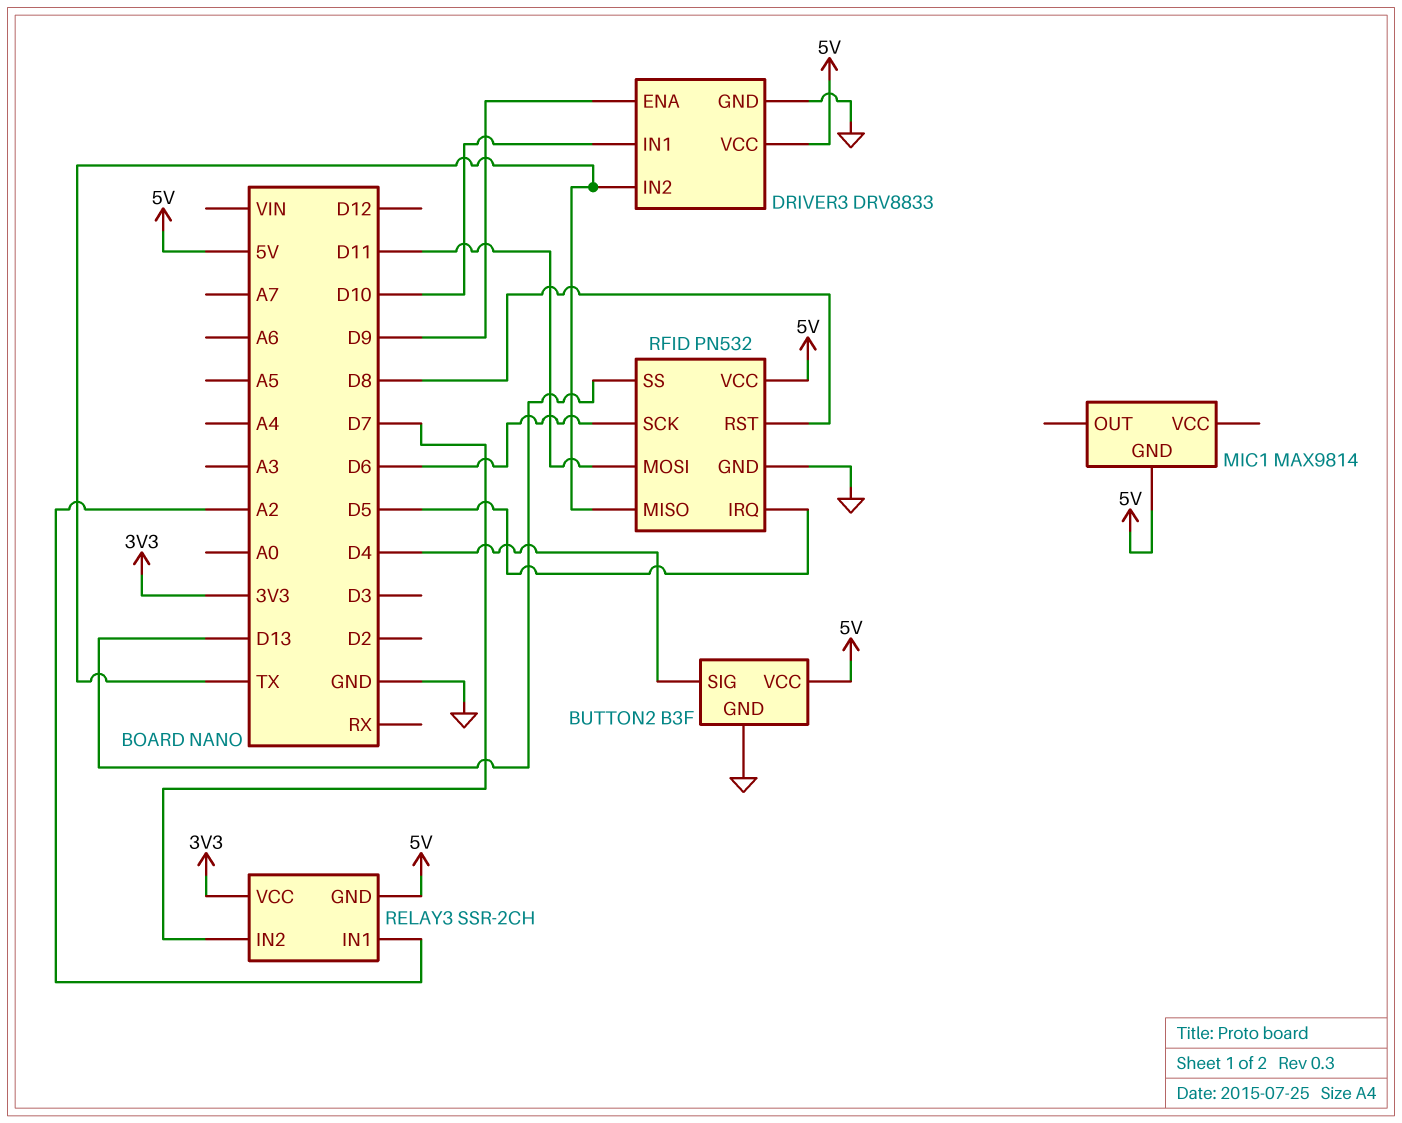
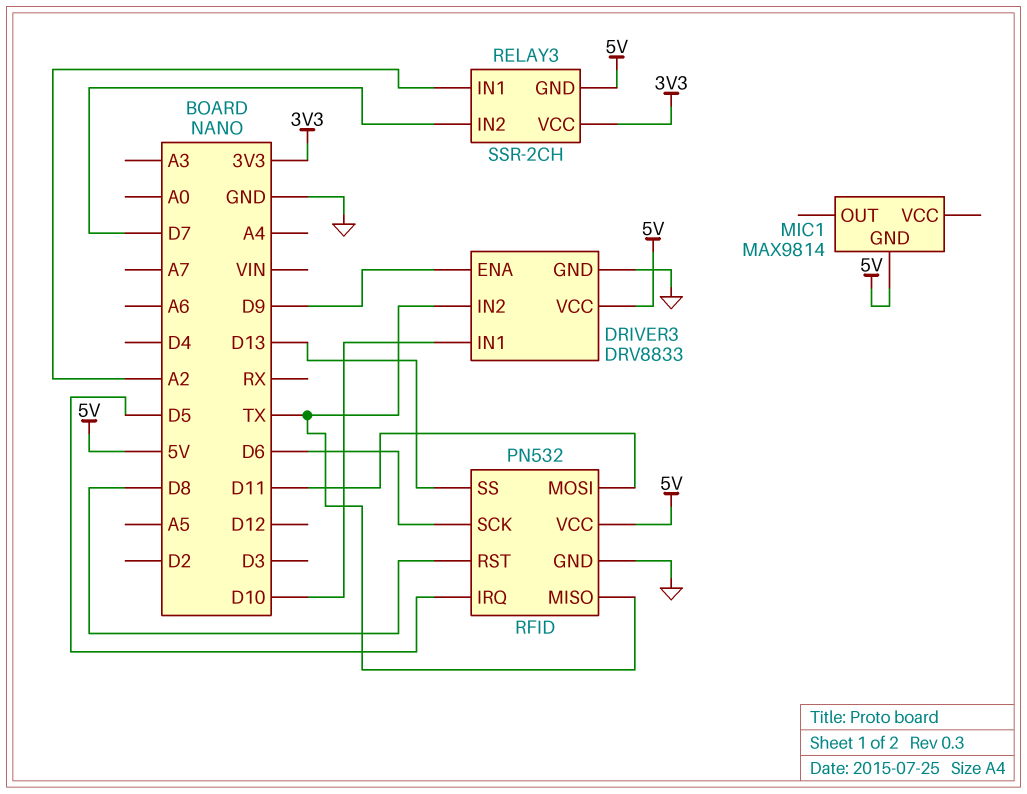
BUTTON2: B3F -> none
BUTTON2 pin GND: GND -> none
BUTTON2 pin SIG: D4 -> none
BUTTON2 pin VCC: 5V -> none

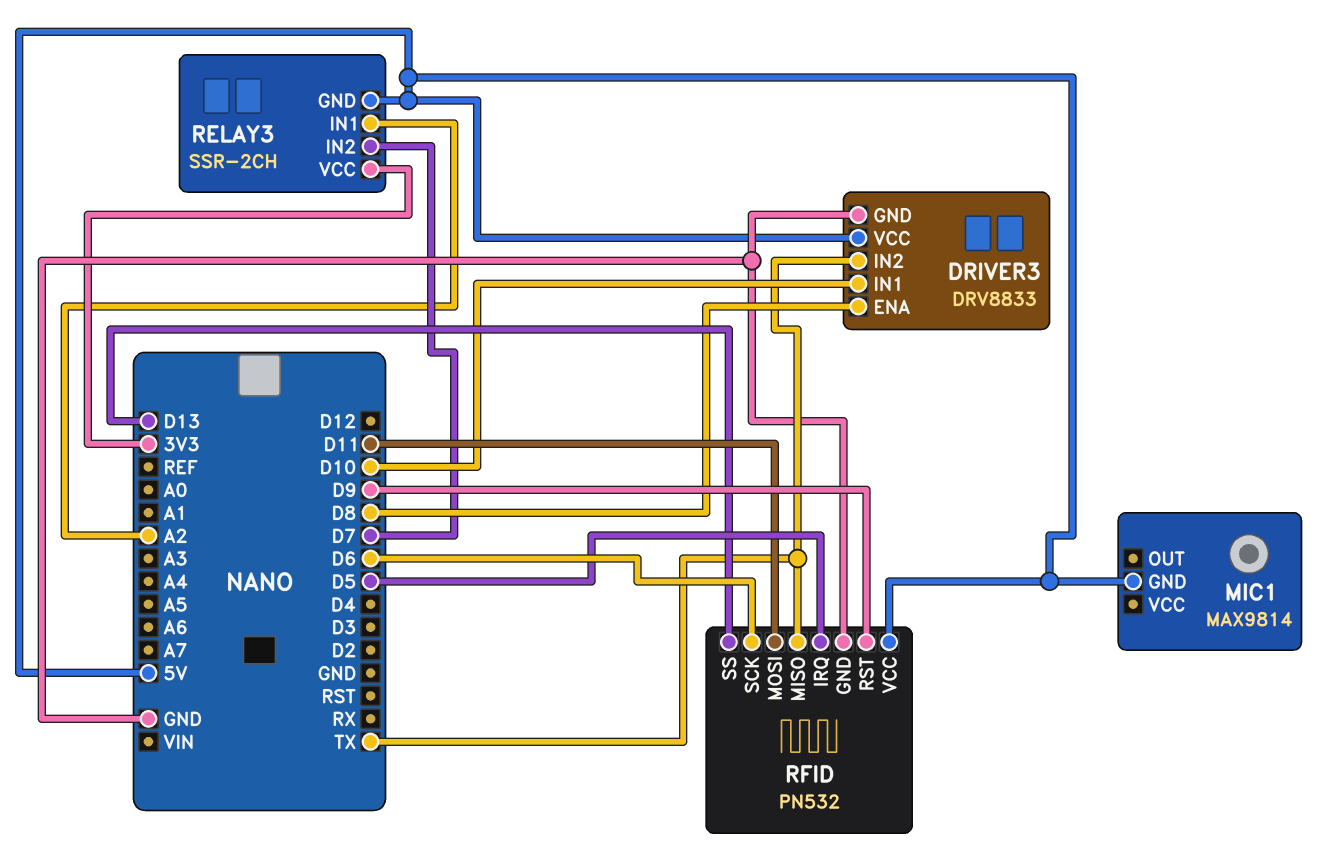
DRIVER3 pin ENA: D9 -> D8
RFID pin RST: D8 -> D9

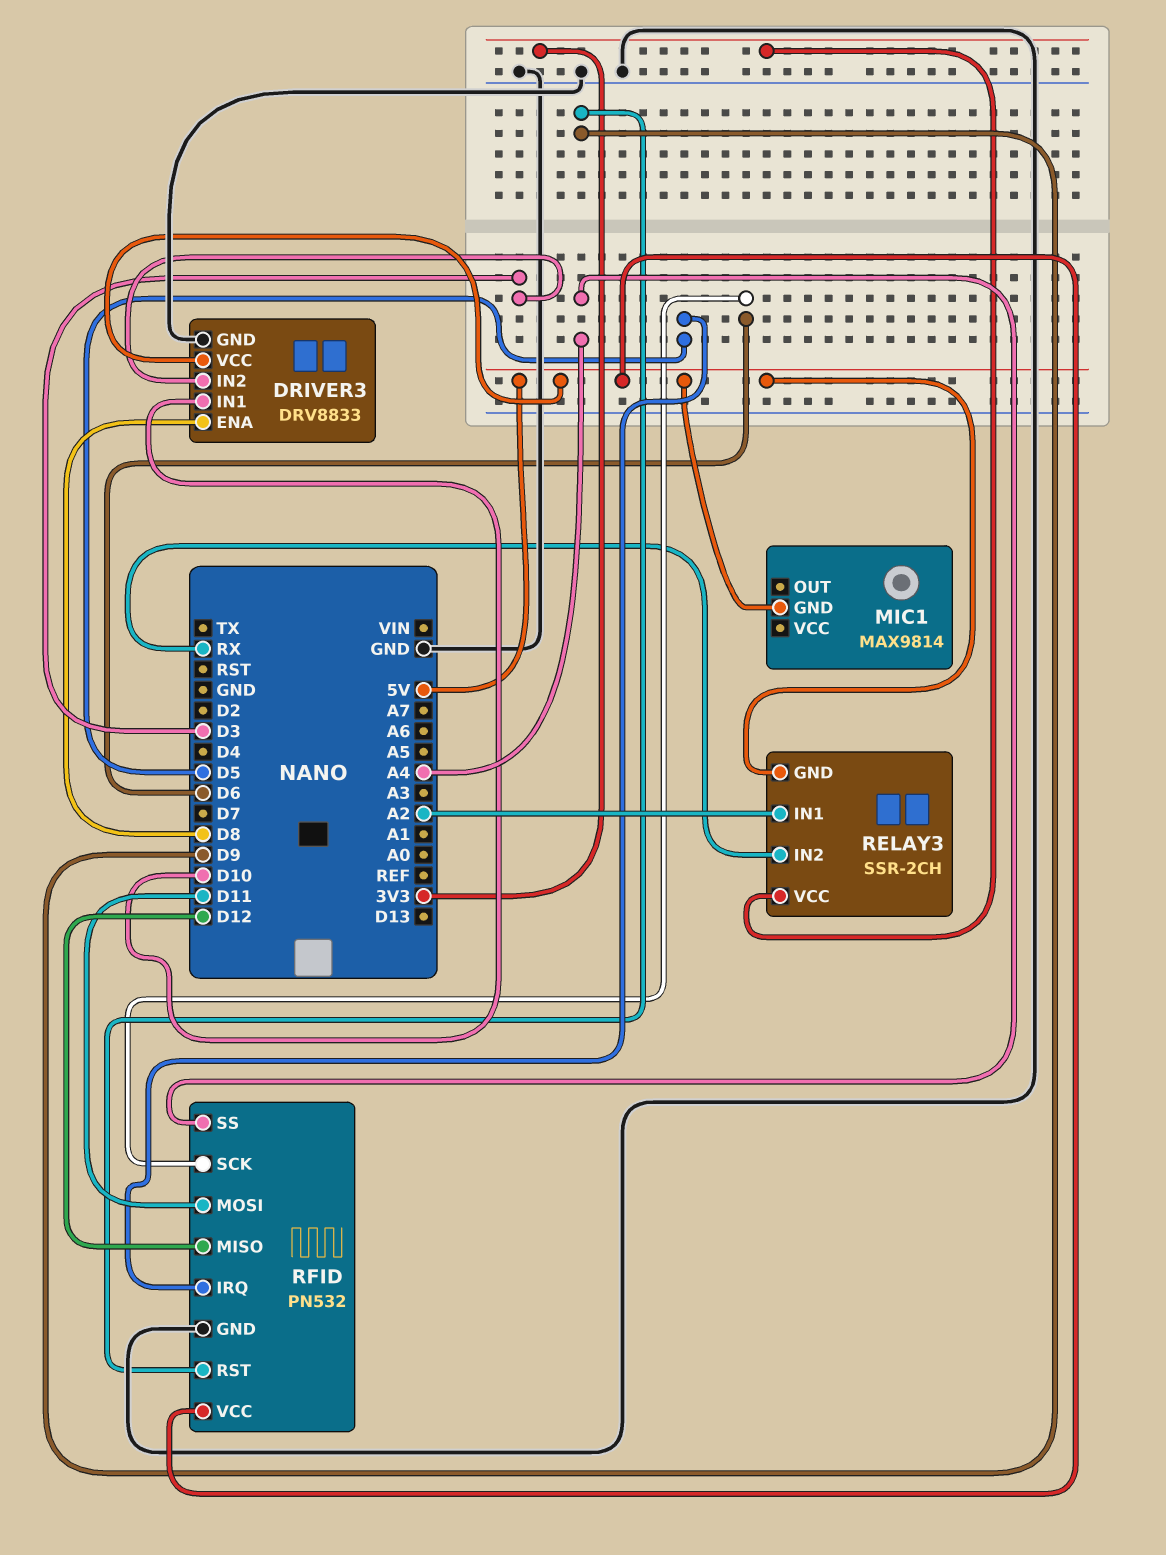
DRIVER3 pin IN2: TX -> D3
RELAY3 pin IN2: D7 -> RX
RFID pin MISO: TX -> D12
RFID pin SS: D13 -> A4

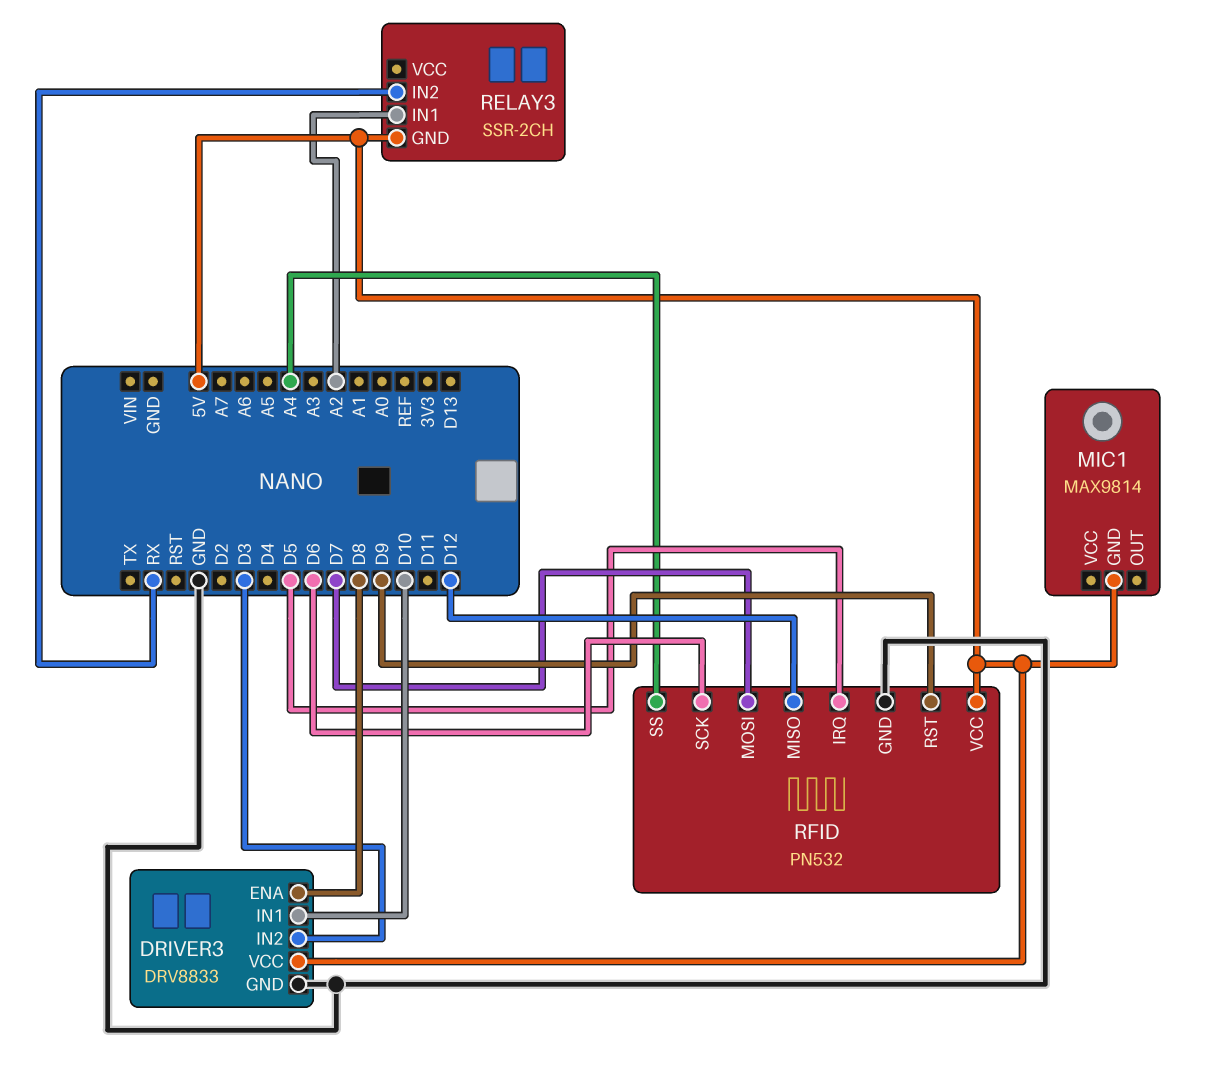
RELAY3 pin VCC: 3V3 -> none
RFID pin MOSI: D11 -> D7

